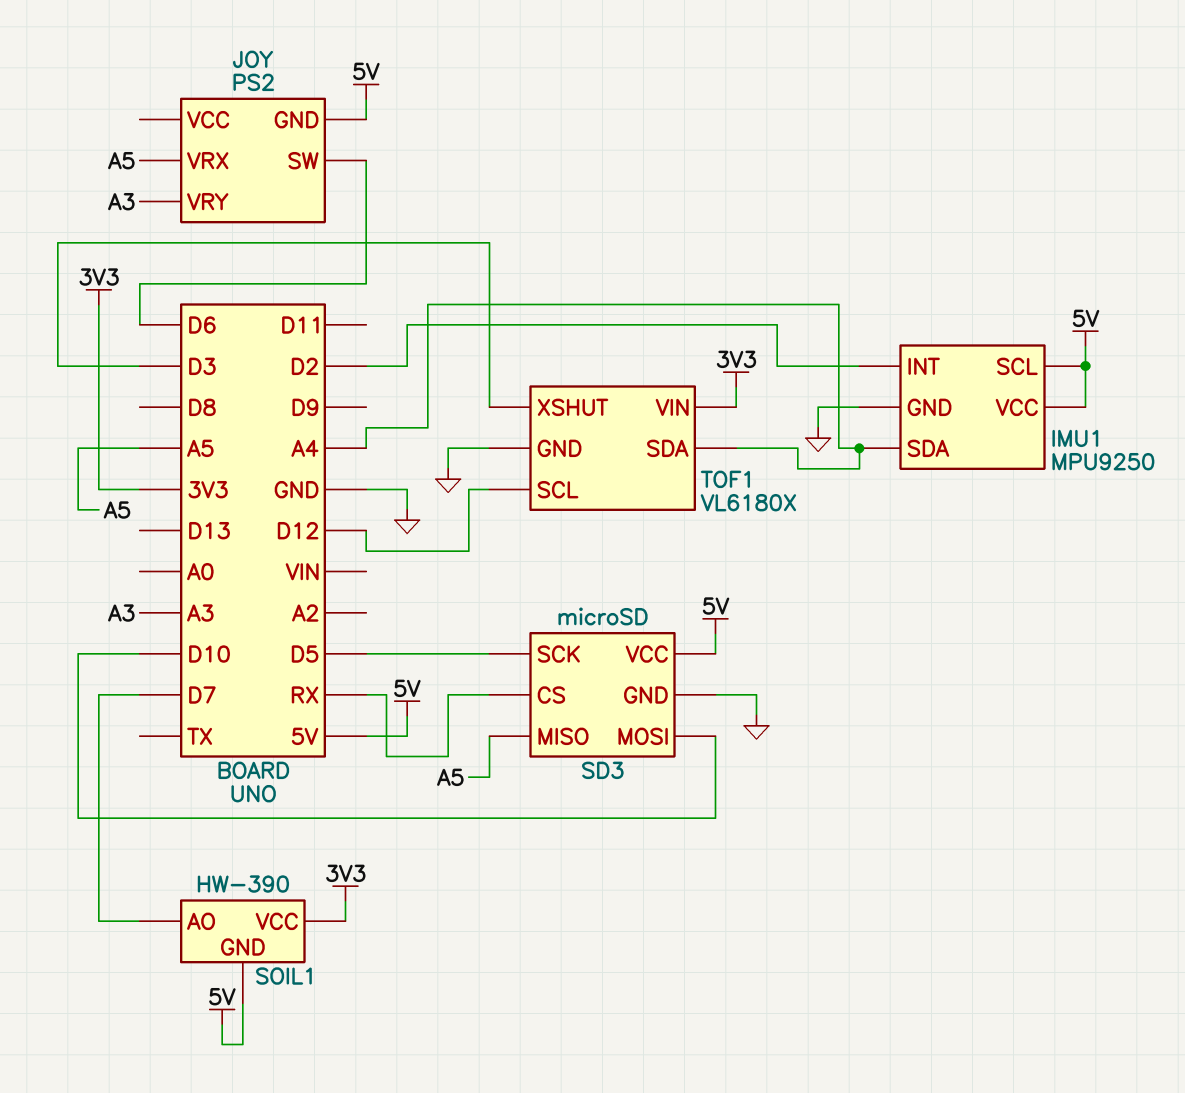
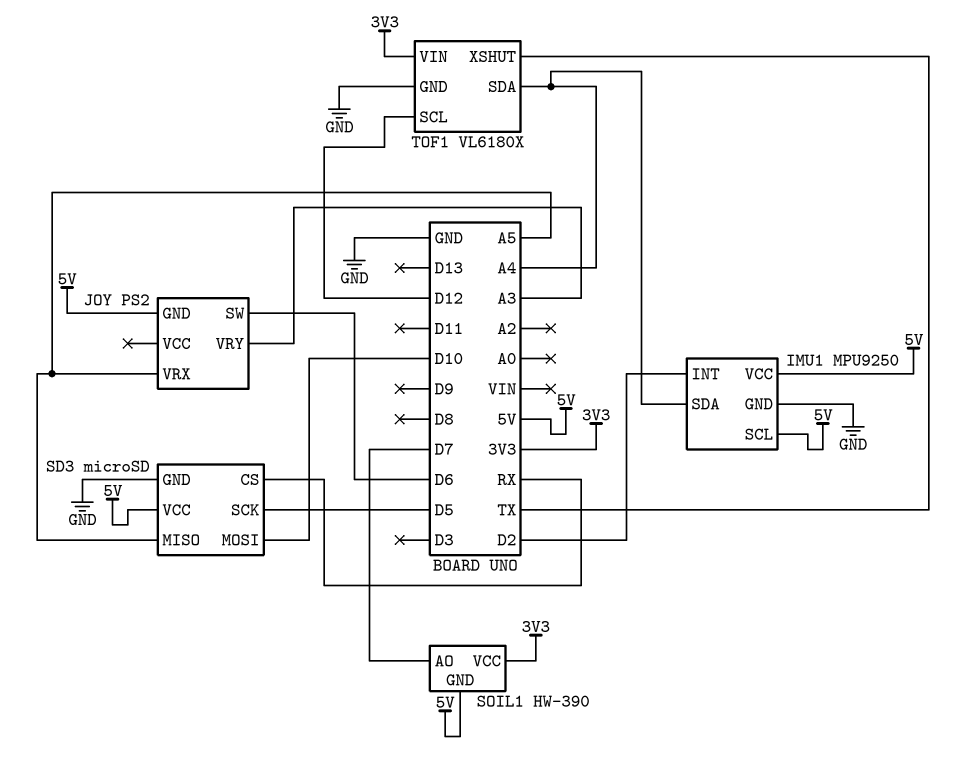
TOF1 pin XSHUT: D3 -> TX

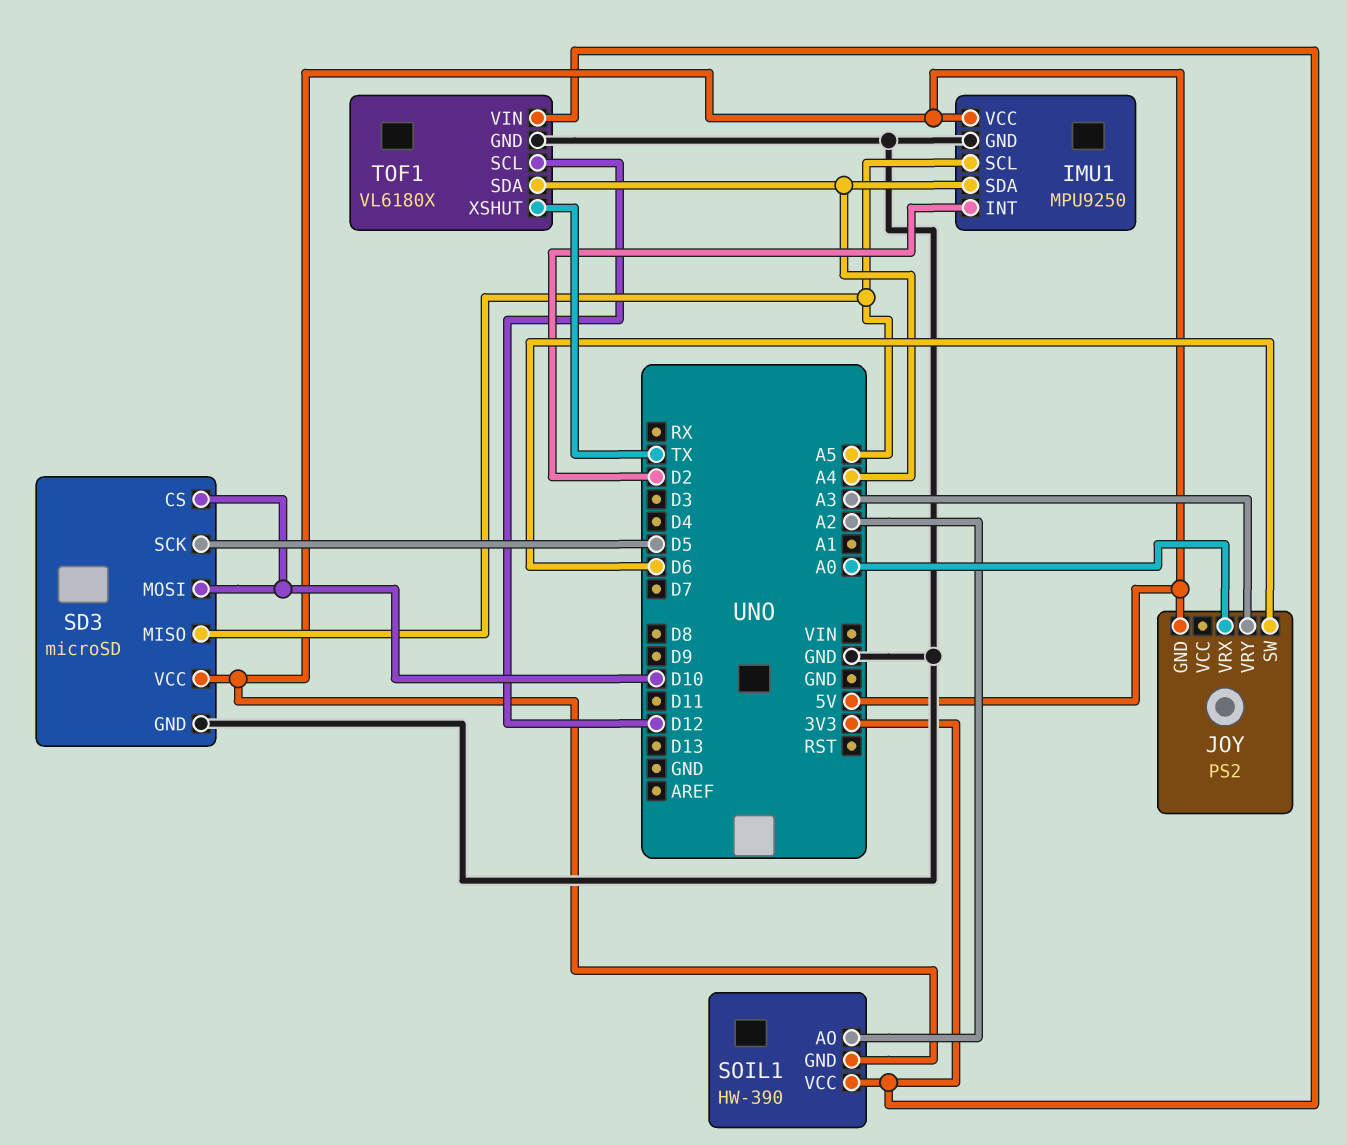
IMU1 pin SCL: 5V -> A5
JOY pin VRX: A5 -> A0
SD3 pin CS: RX -> D10
SOIL1 pin AO: D7 -> A2

